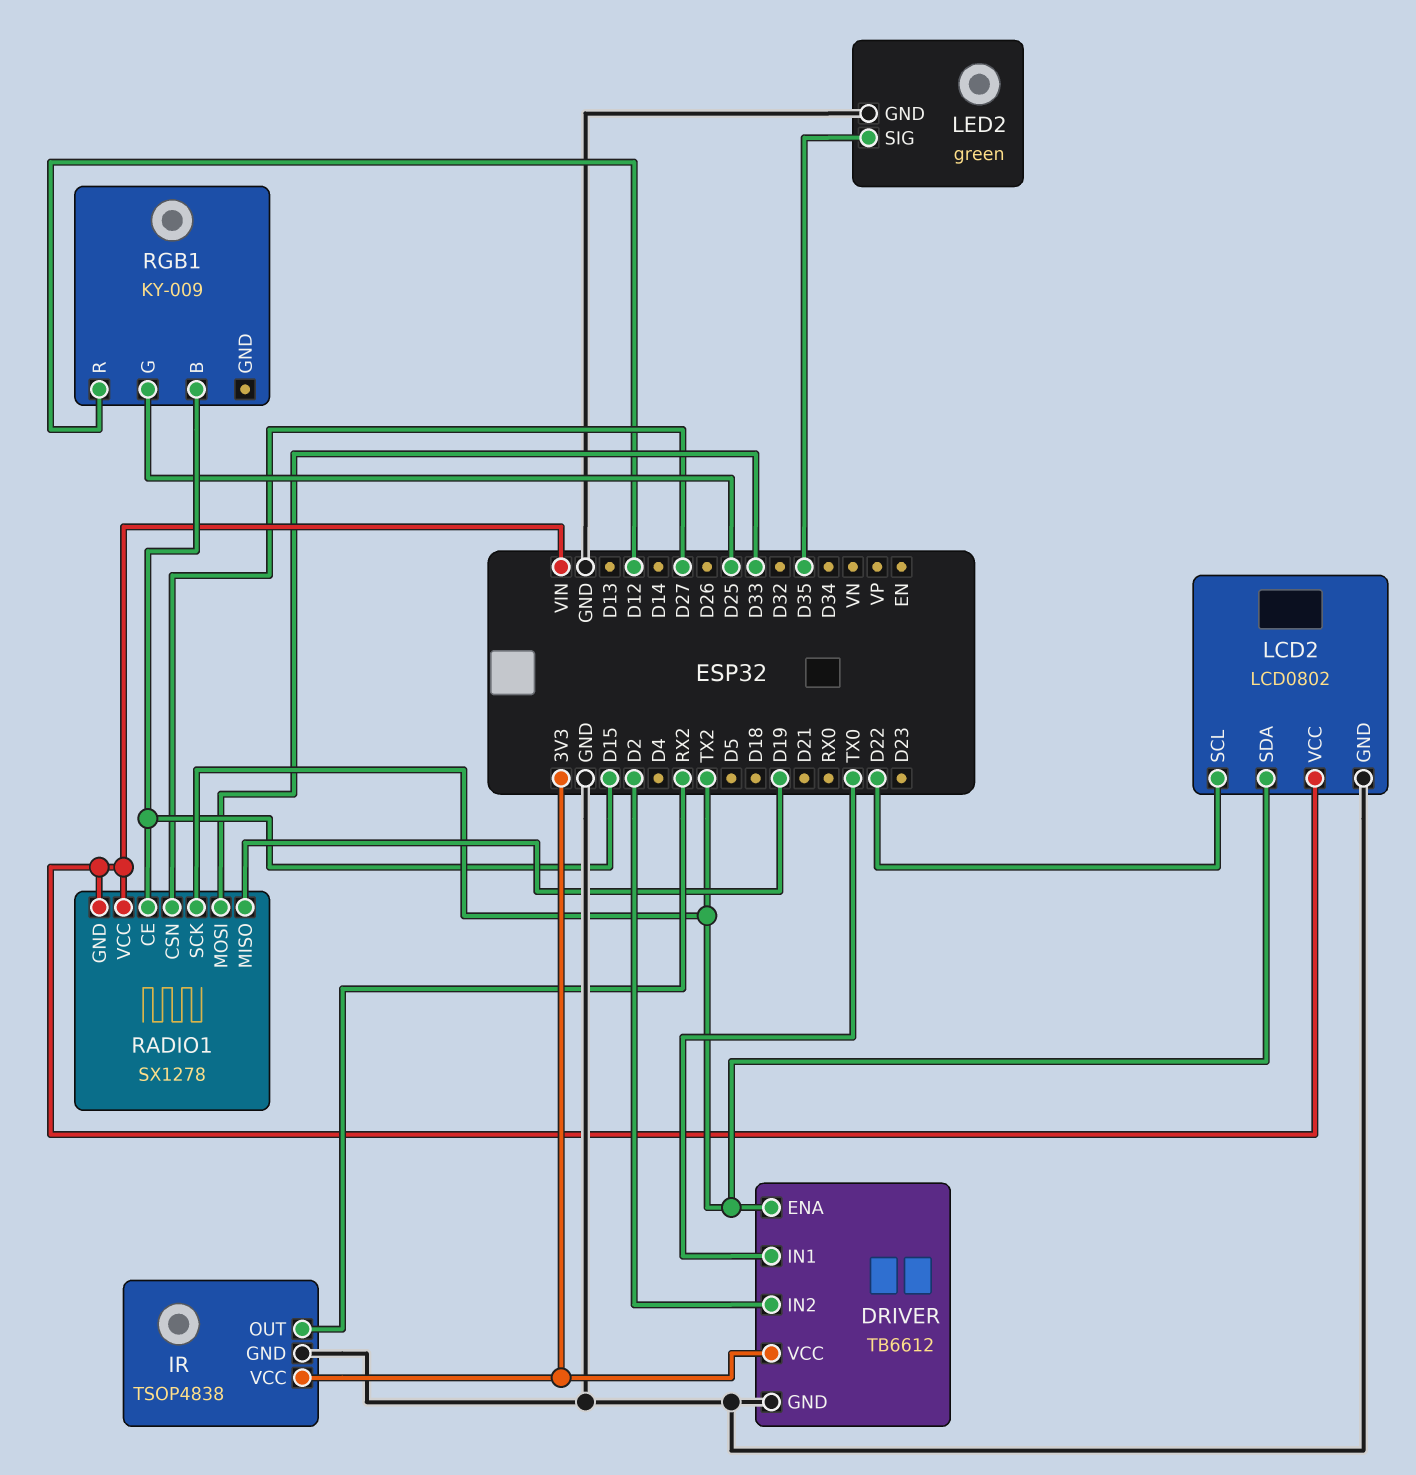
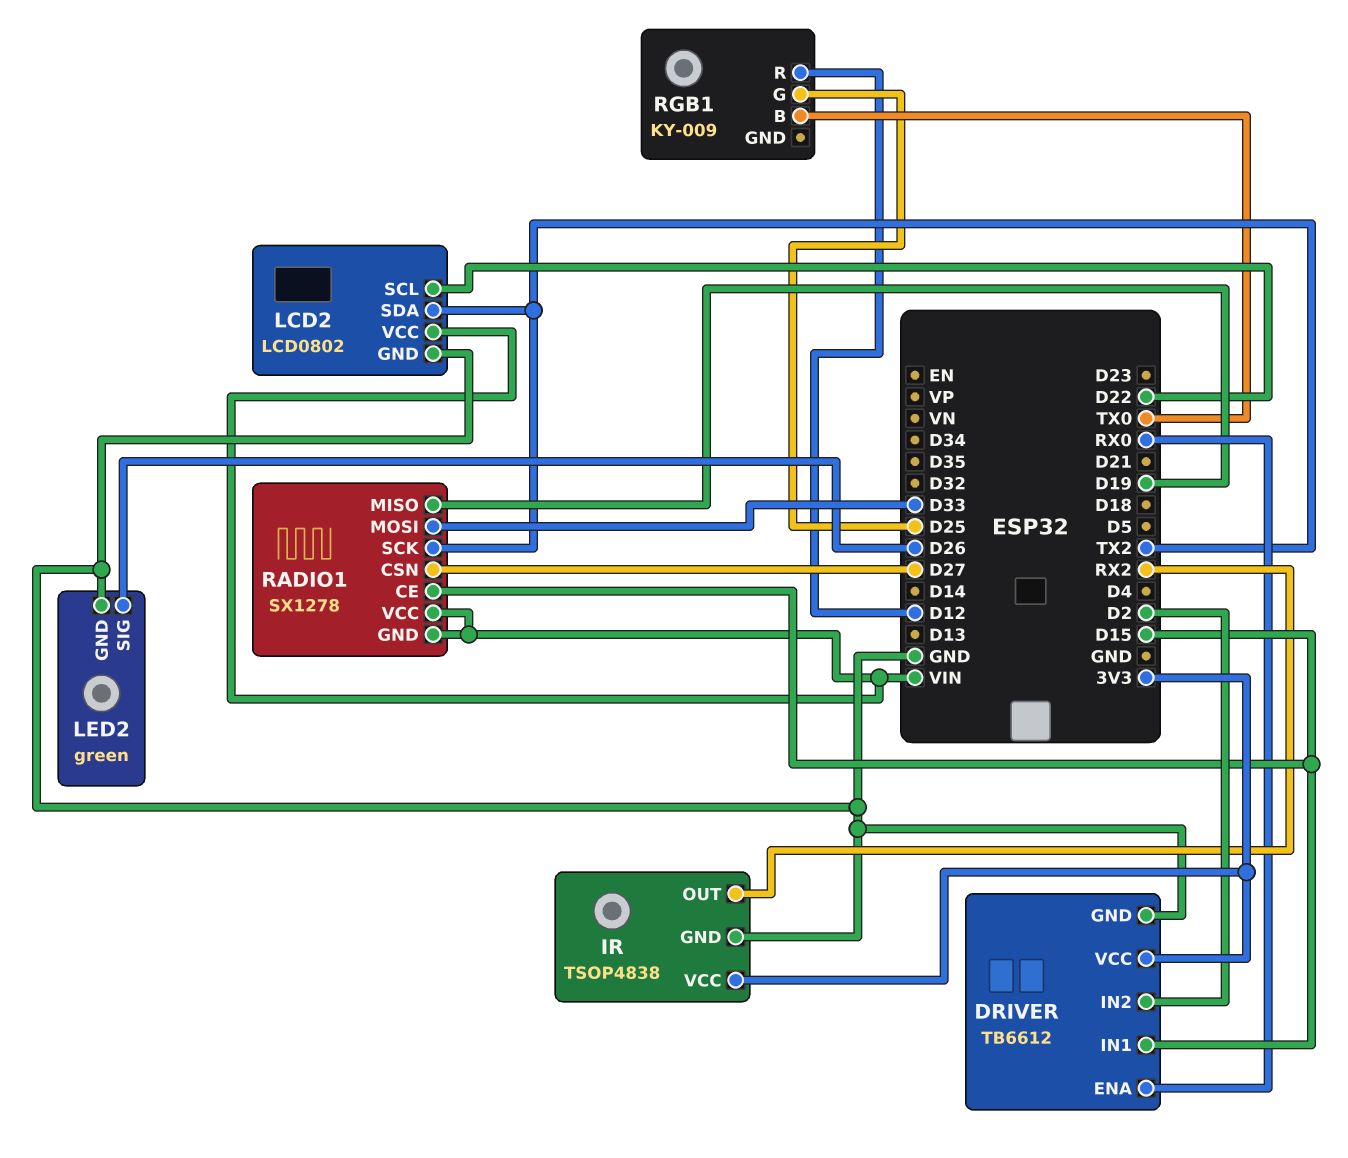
DRIVER pin ENA: TX2 -> RX0
DRIVER pin IN1: TX0 -> D15
LED2 pin SIG: D35 -> D26
RGB1 pin B: D15 -> TX0

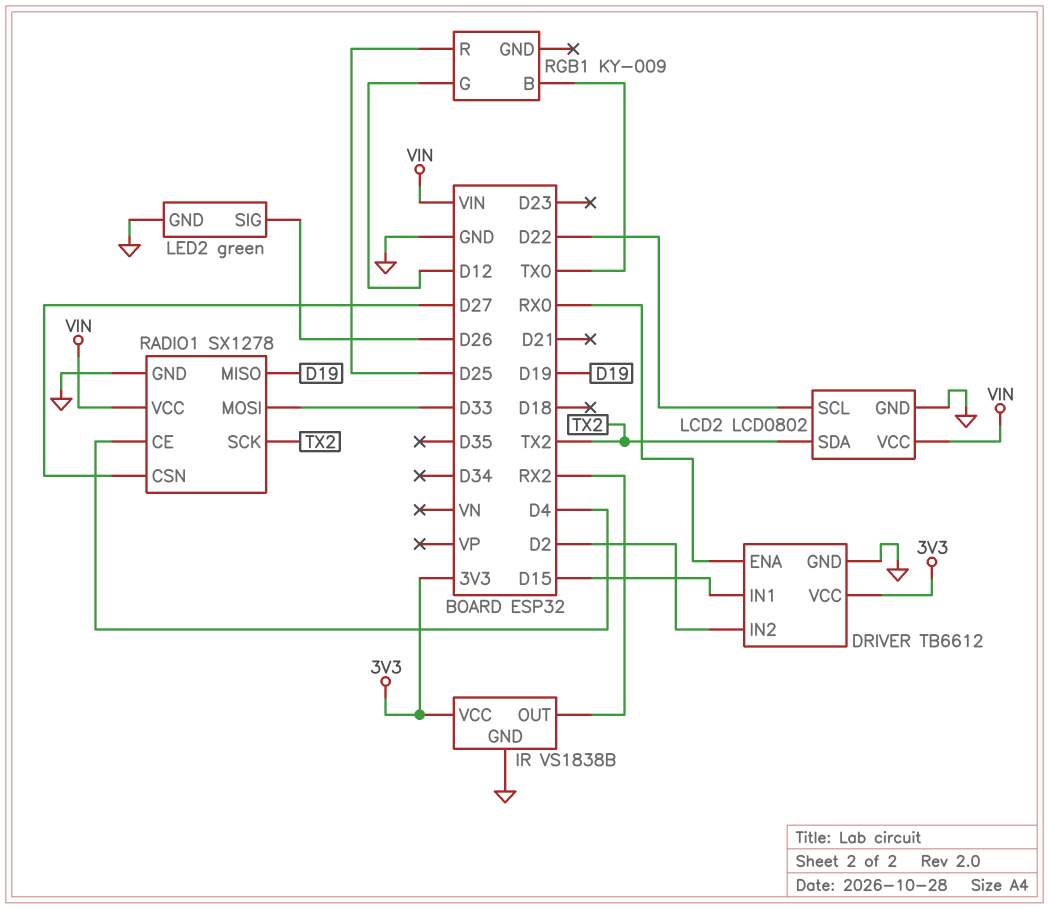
IR: TSOP4838 -> VS1838B
RADIO1 pin CE: D15 -> D4
RADIO1 pin GND: VIN -> GND
RGB1 pin G: D25 -> D12
RGB1 pin R: D12 -> D25

